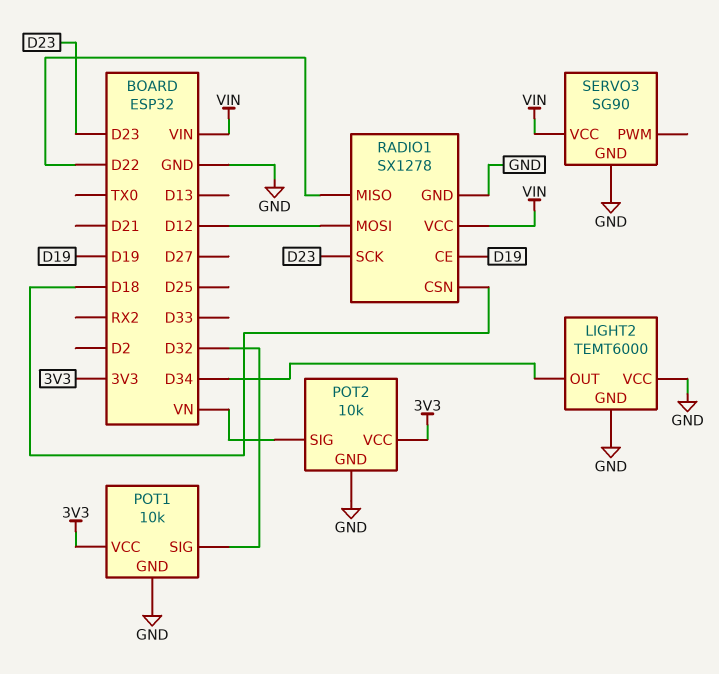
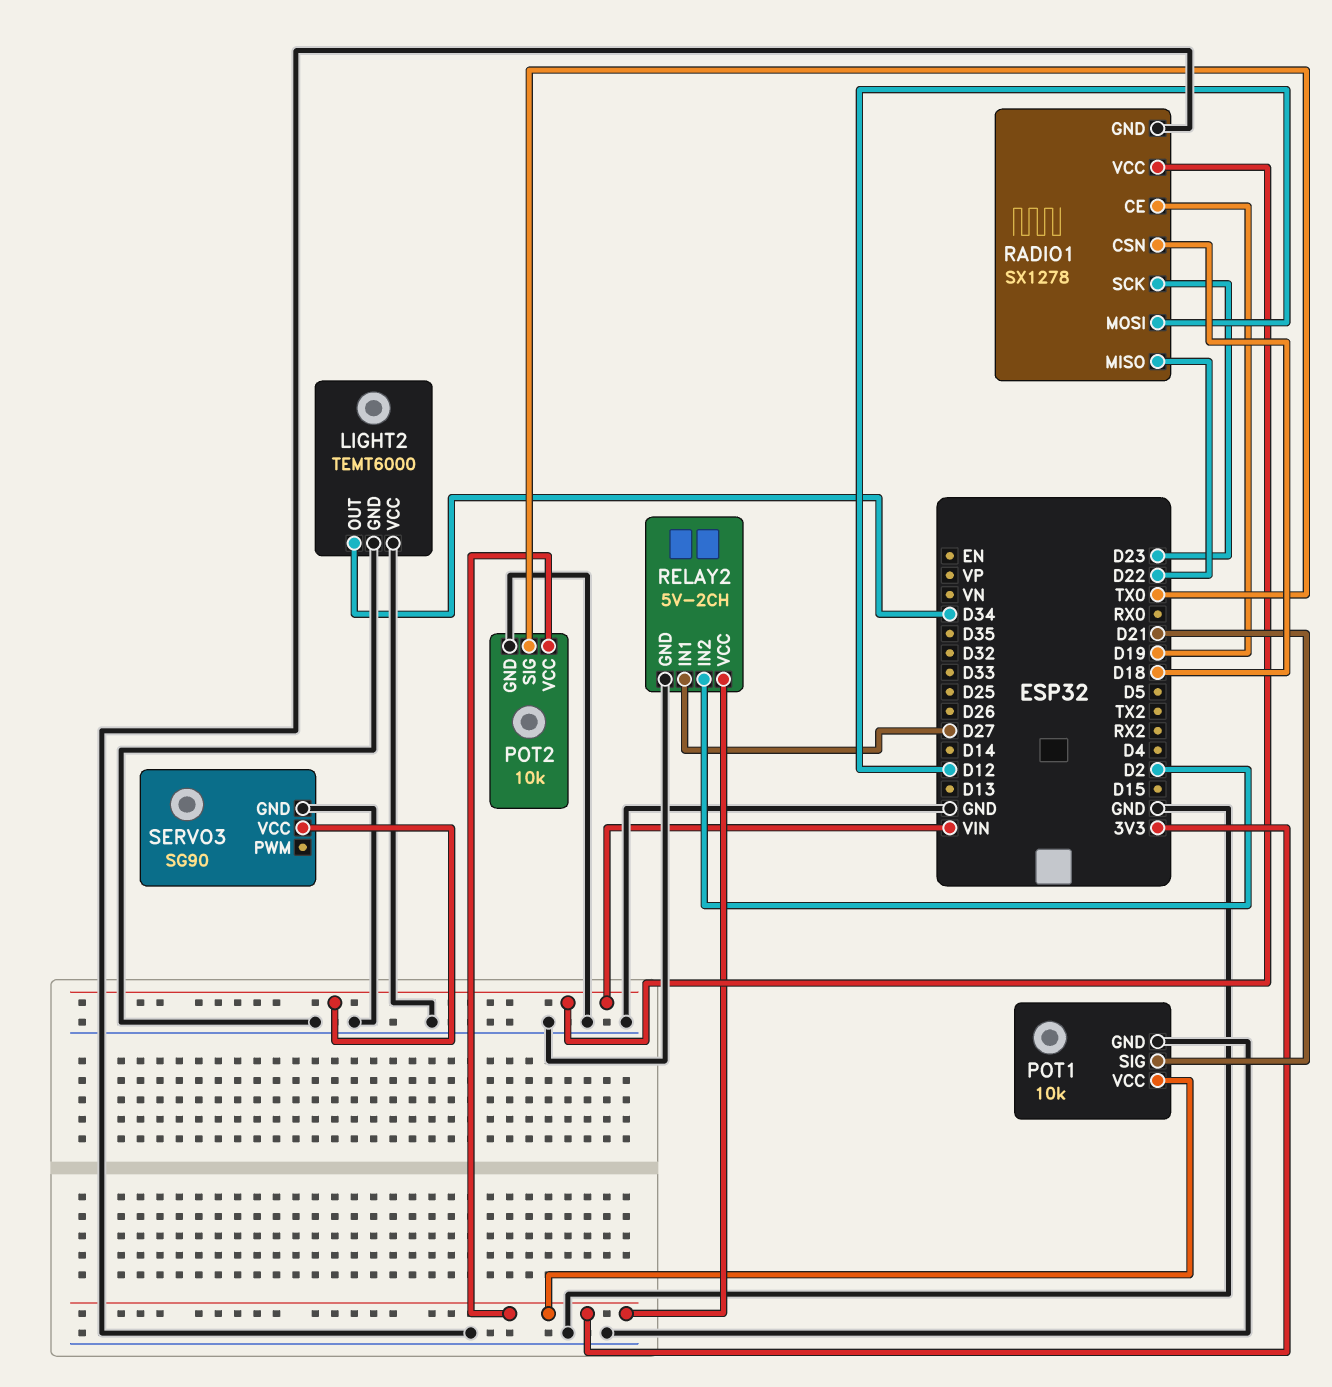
POT1 pin SIG: D32 -> D21
POT2 pin SIG: VN -> TX0
RELAY2: none -> 5V-2CH
RELAY2 pin GND: none -> GND
RELAY2 pin IN1: none -> D27
RELAY2 pin IN2: none -> D2
RELAY2 pin VCC: none -> 3V3

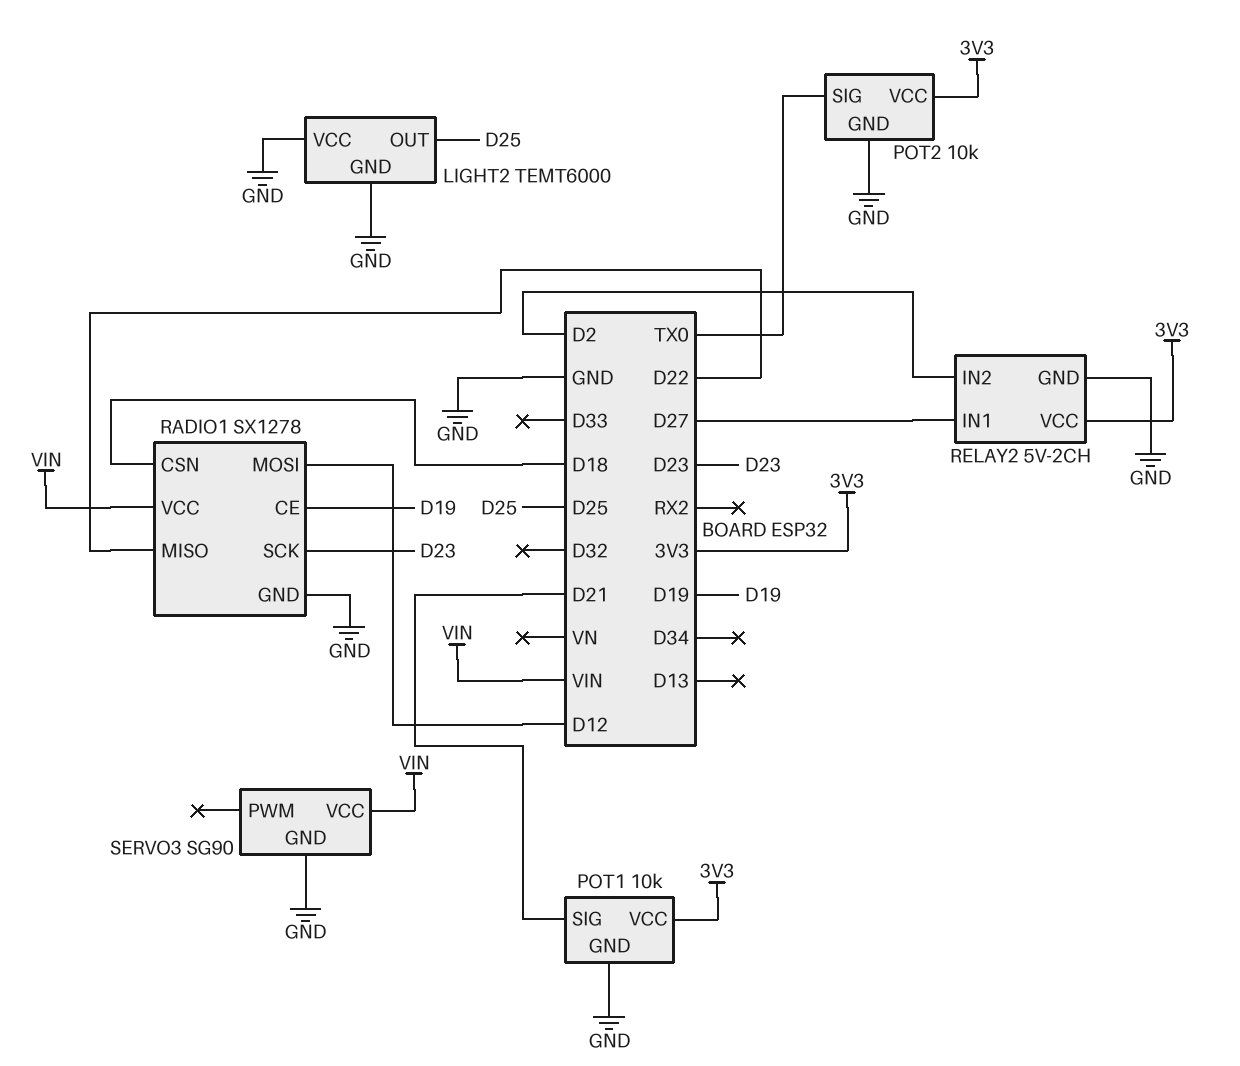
LIGHT2 pin OUT: D34 -> D25

